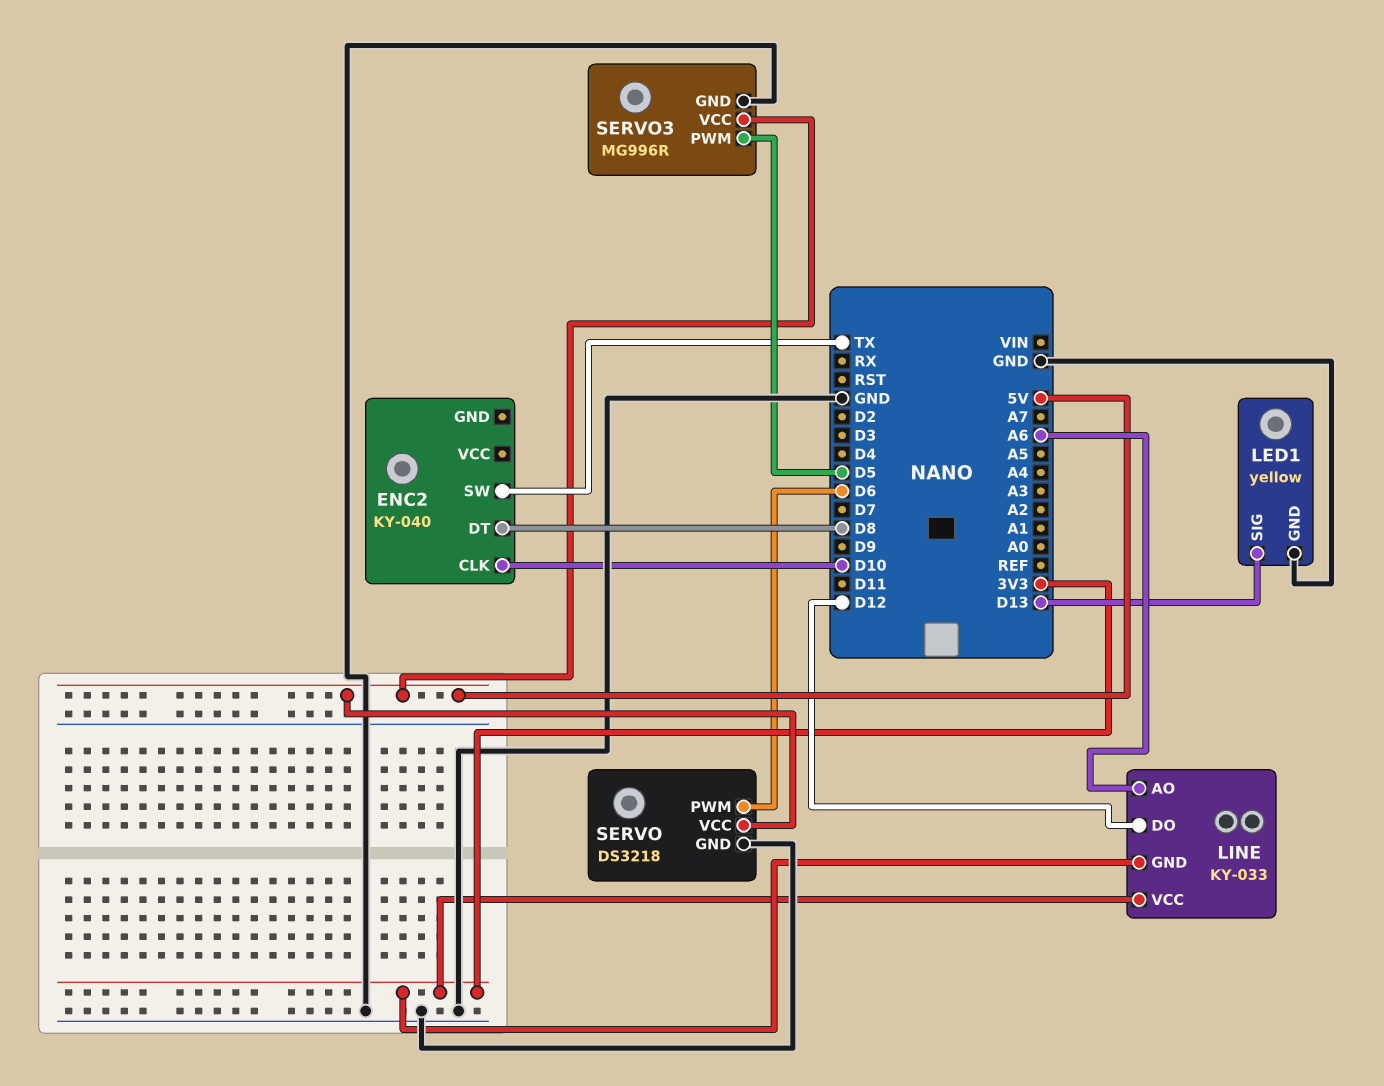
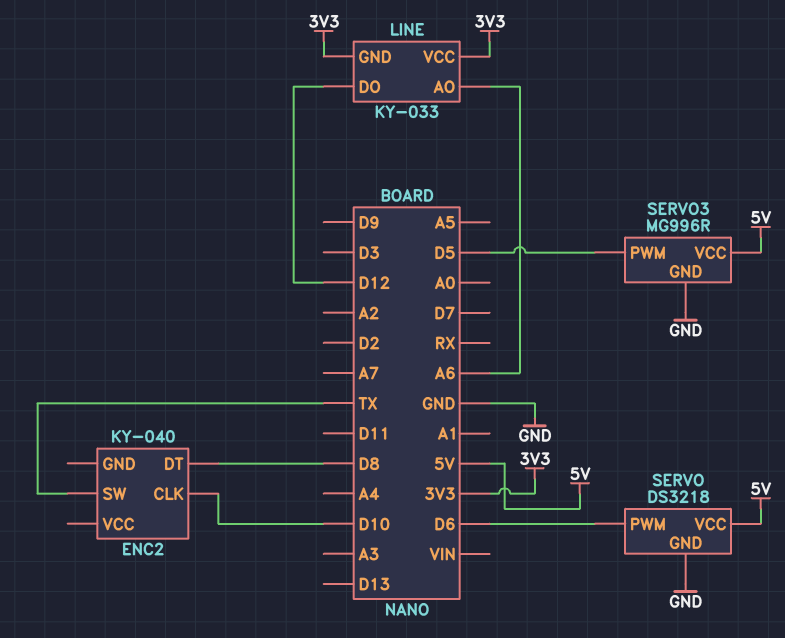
LED1: yellow -> none
LED1 pin GND: GND -> none
LED1 pin SIG: D13 -> none

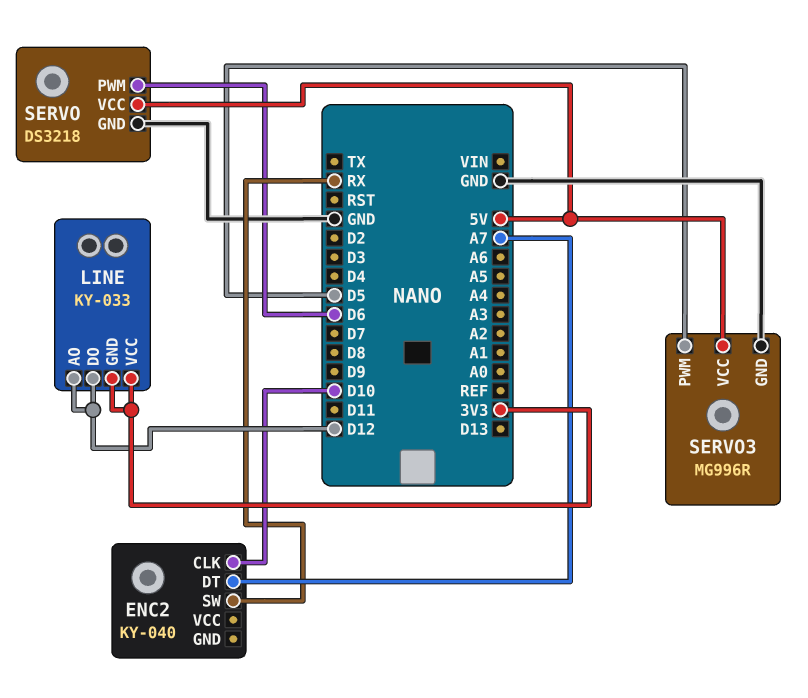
ENC2 pin DT: D8 -> A7
ENC2 pin SW: TX -> RX
LINE pin AO: A6 -> D12

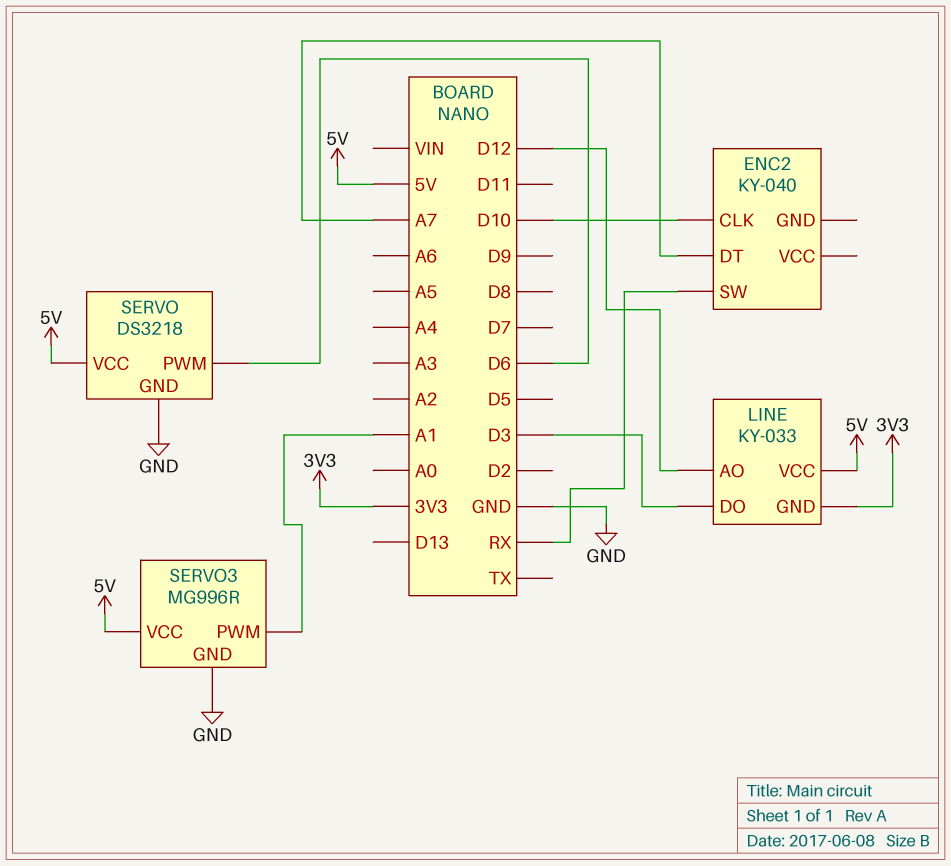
LINE pin DO: D12 -> D3
LINE pin VCC: 3V3 -> 5V
SERVO3 pin PWM: D5 -> A1

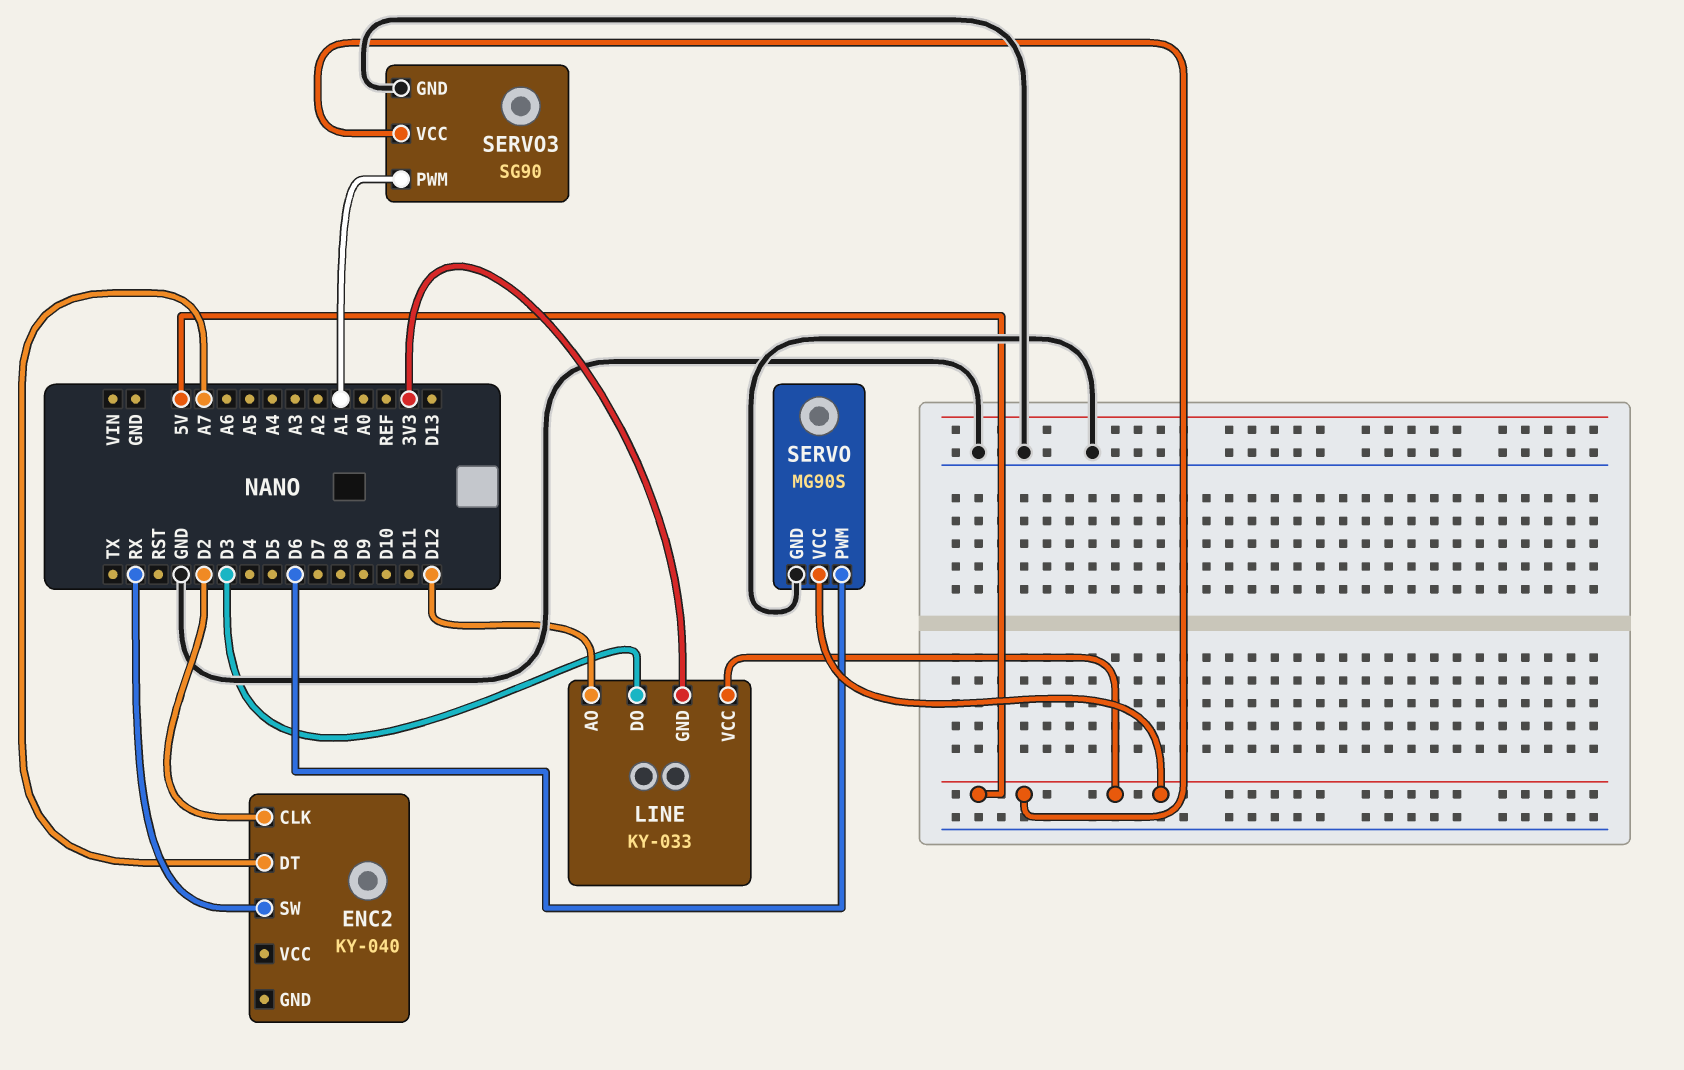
ENC2 pin CLK: D10 -> D2
SERVO: DS3218 -> MG90S
SERVO3: MG996R -> SG90

